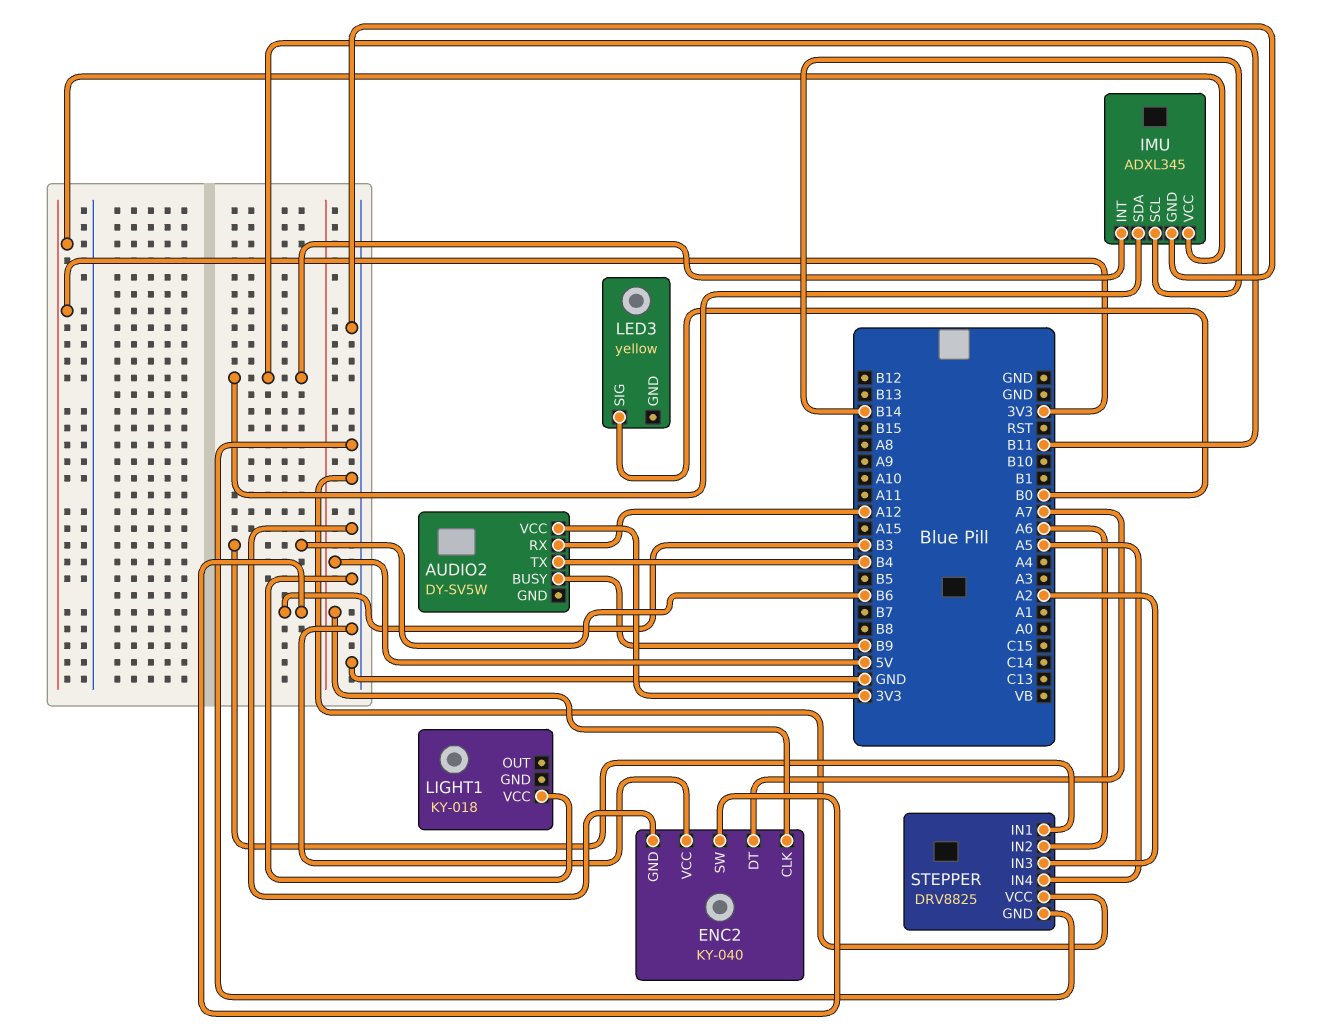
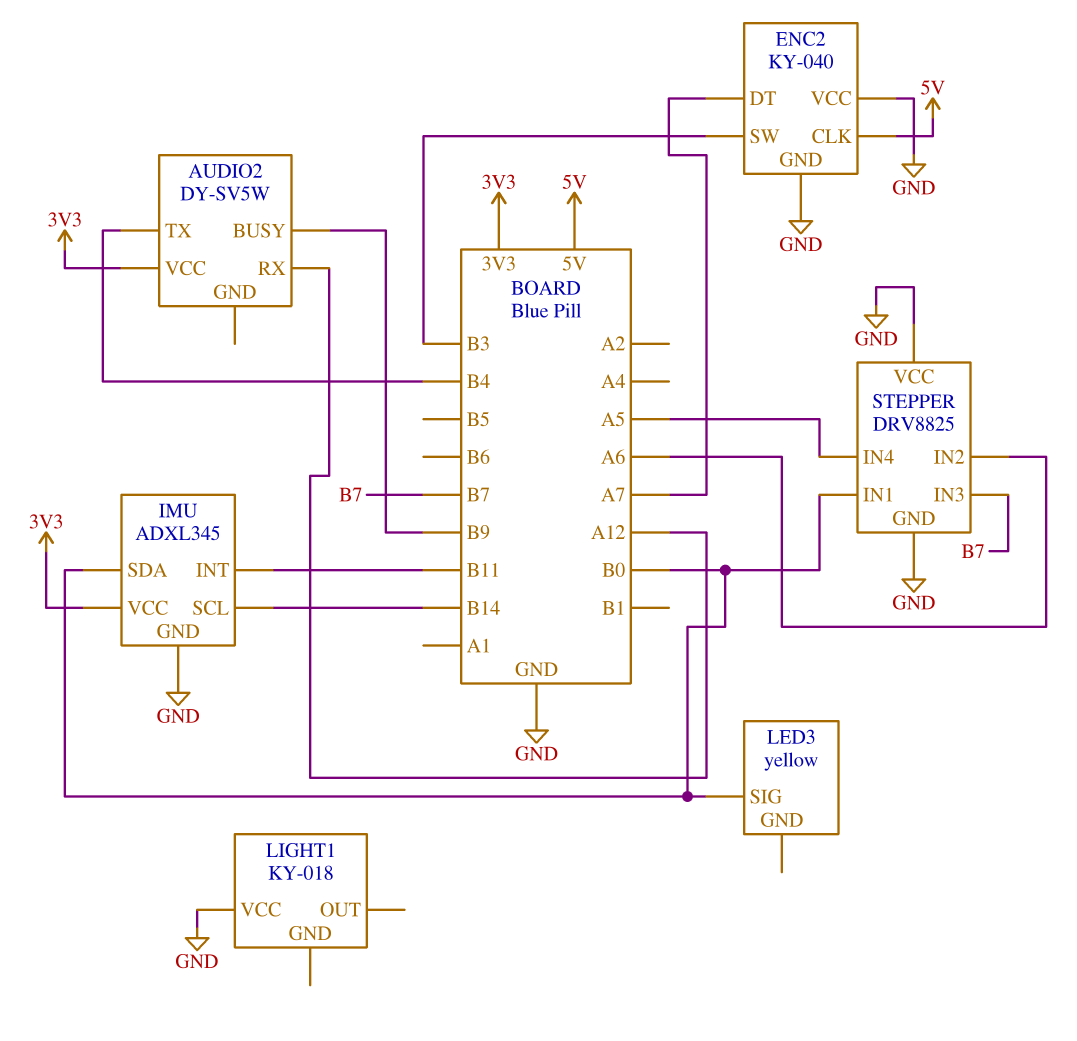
IMU pin SDA: B11 -> B0
STEPPER pin IN1: B6 -> B0
STEPPER pin IN3: A2 -> B7

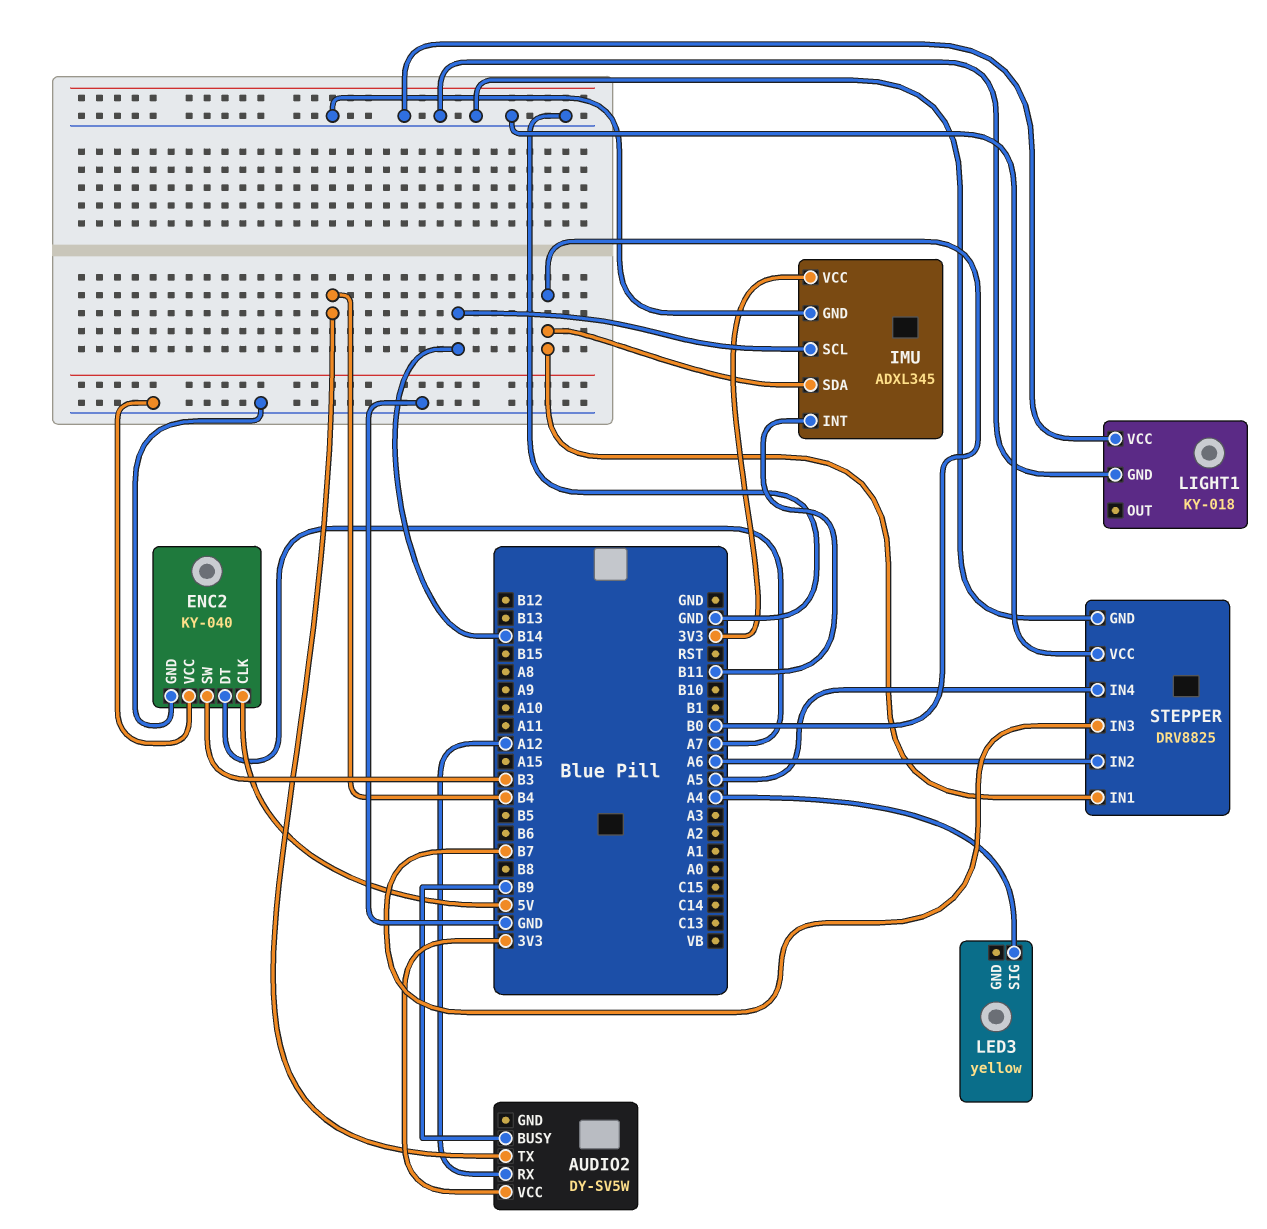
LED3 pin SIG: B0 -> A4
LIGHT1 pin GND: none -> GND

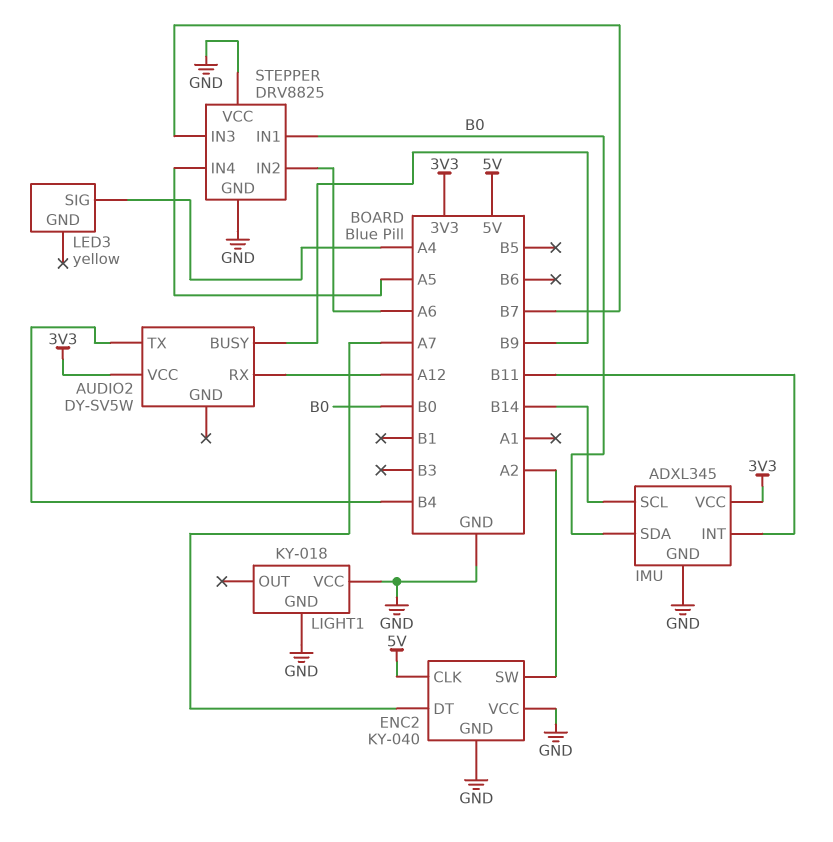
ENC2 pin SW: B3 -> A2

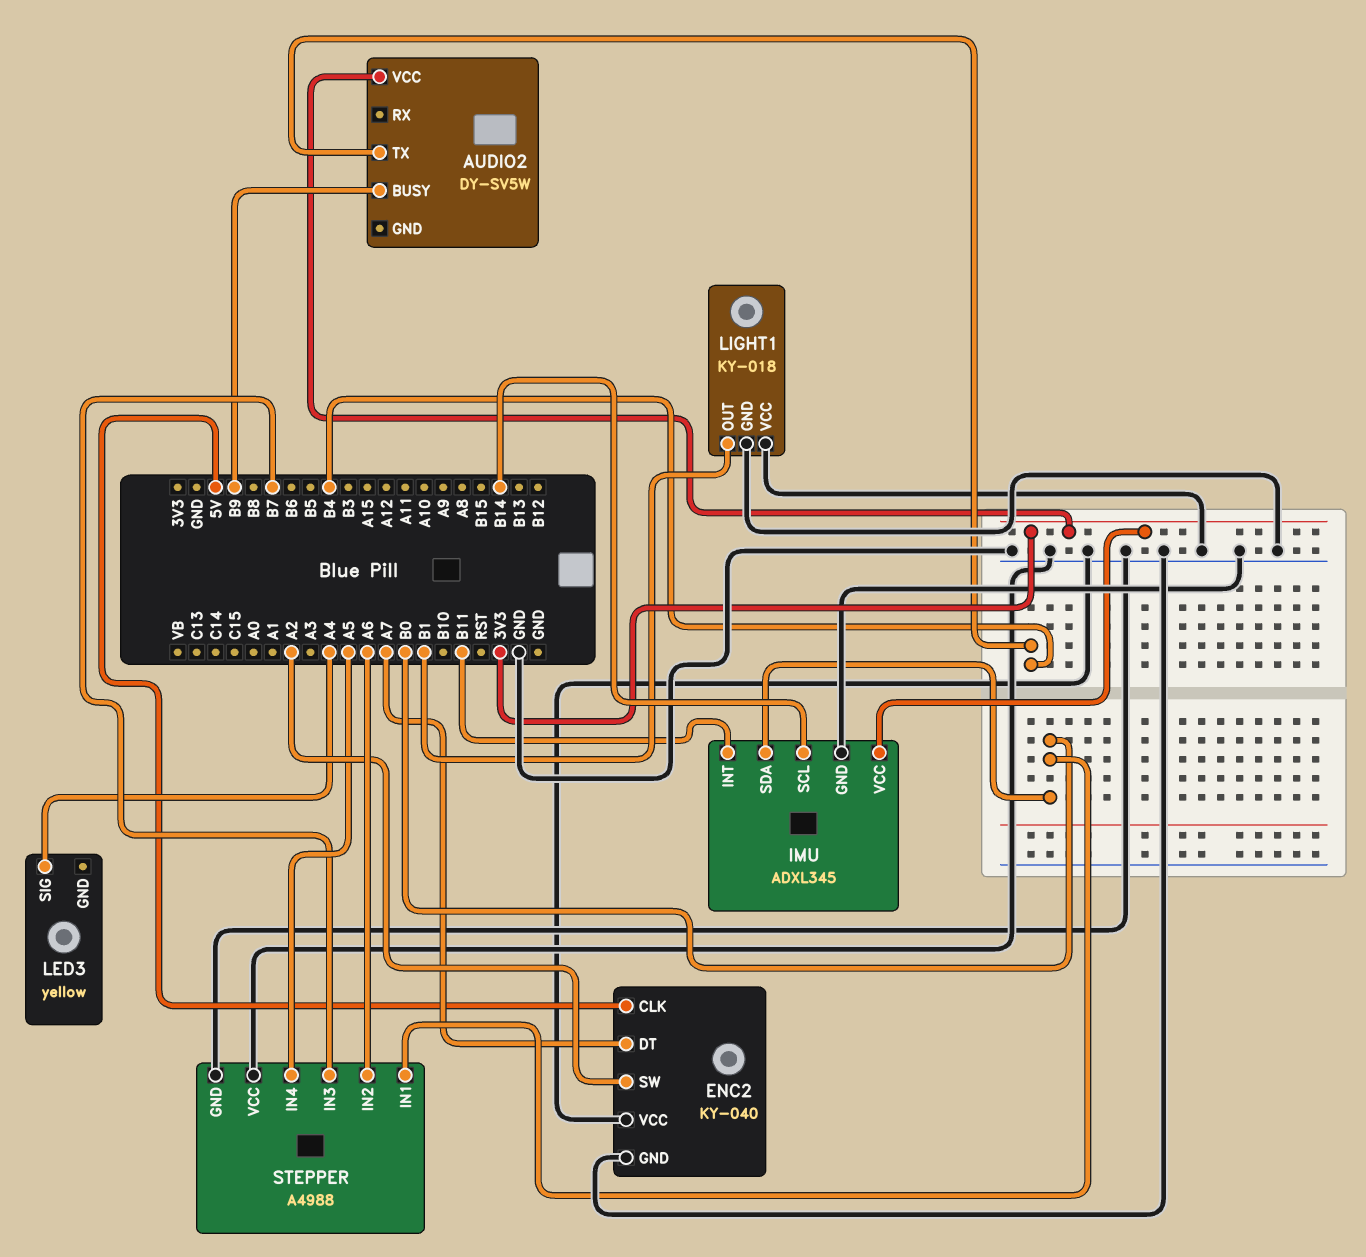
AUDIO2 pin RX: A12 -> none
LIGHT1 pin OUT: none -> B1
STEPPER: DRV8825 -> A4988

